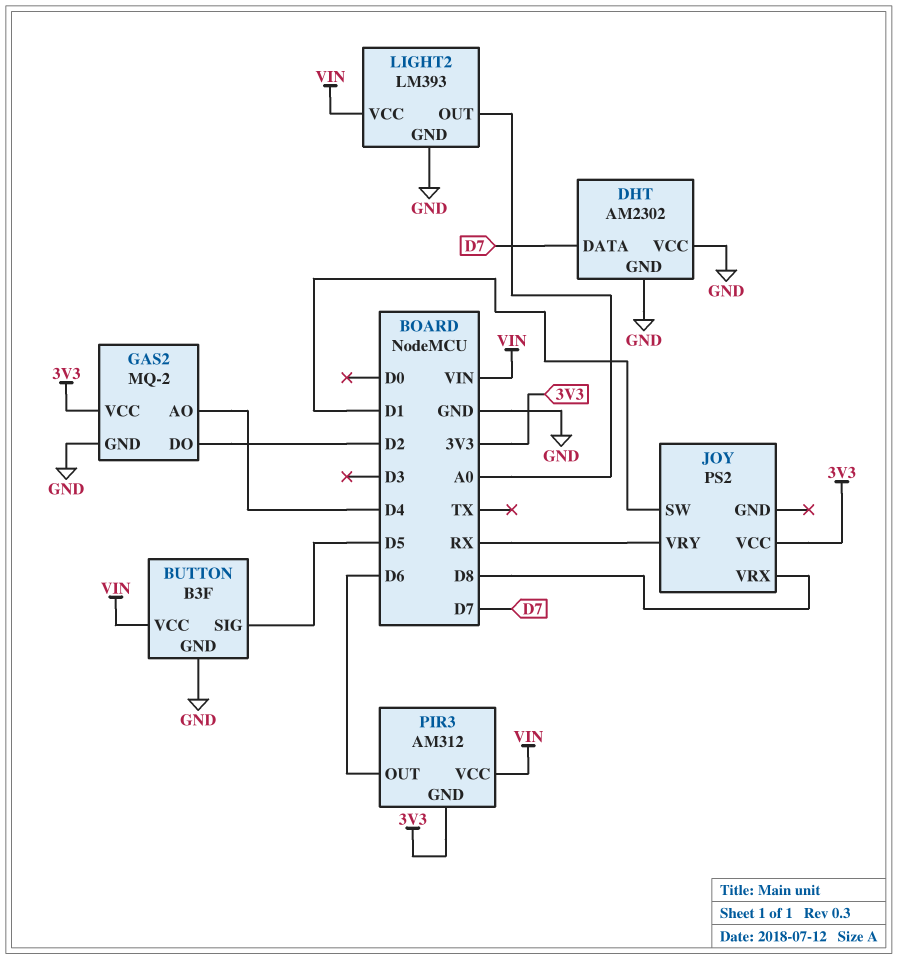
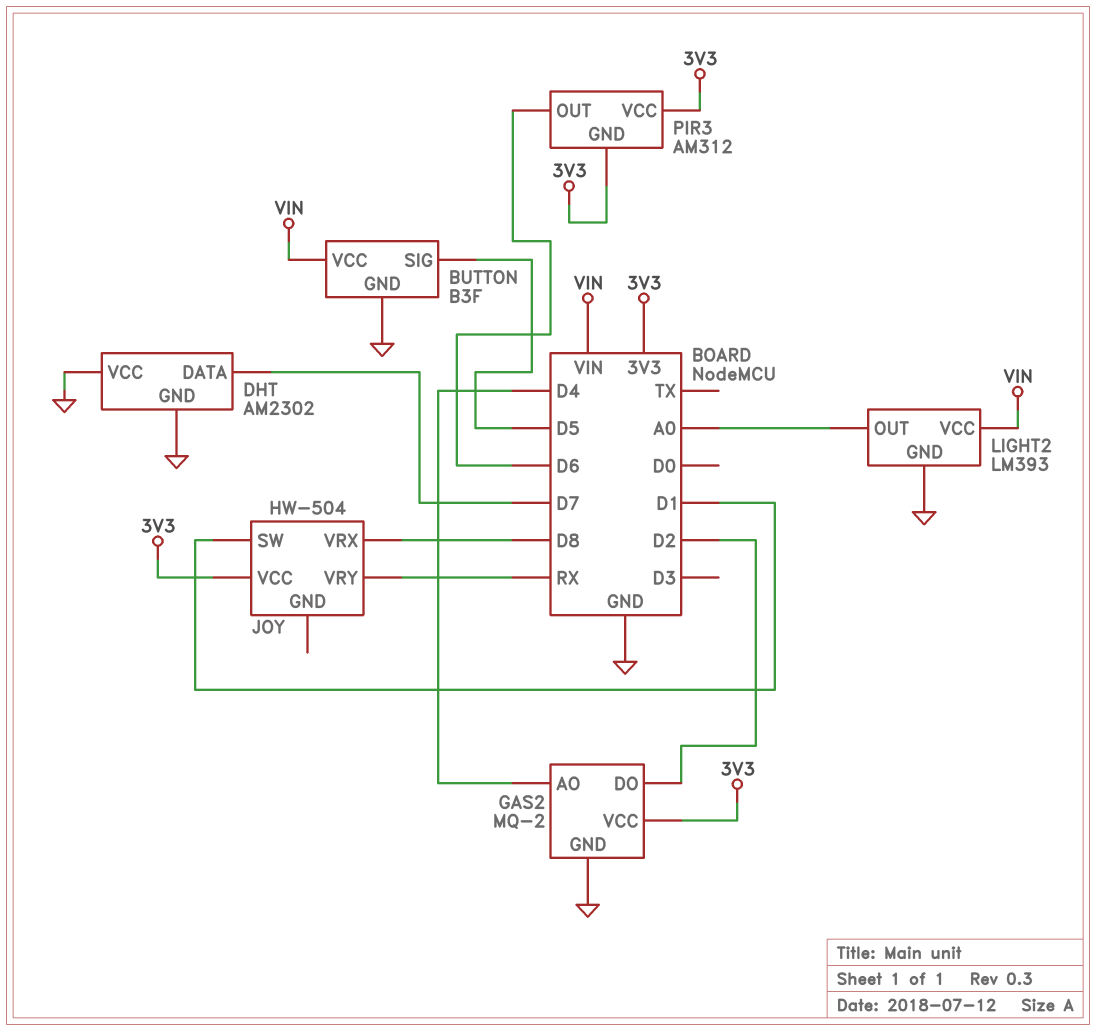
JOY: PS2 -> HW-504
PIR3 pin VCC: VIN -> 3V3

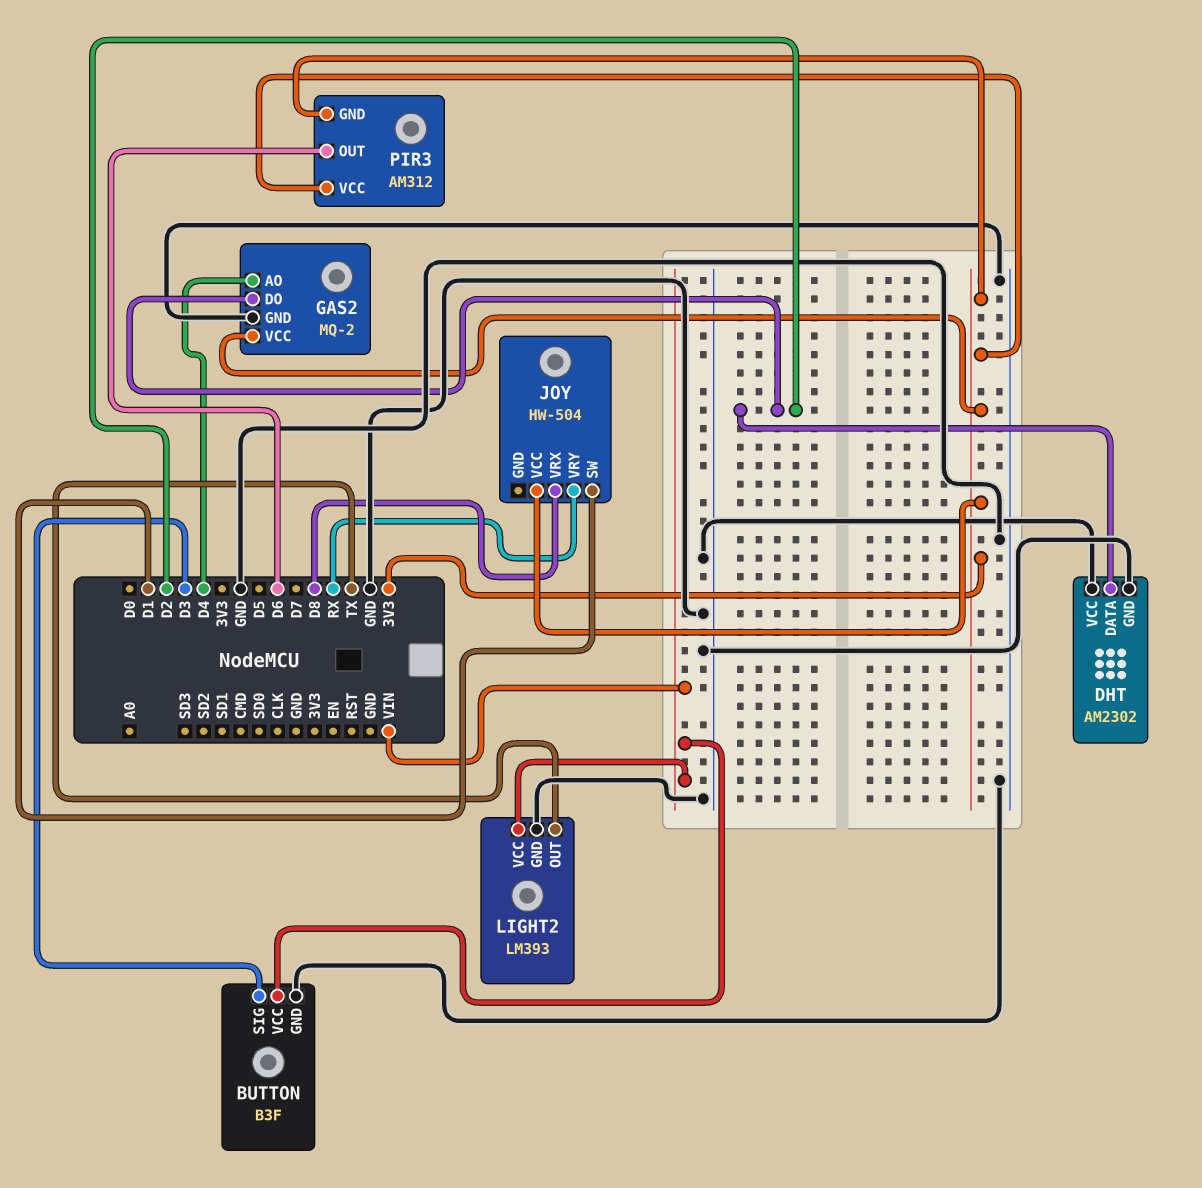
BUTTON pin SIG: D5 -> D3
DHT pin DATA: D7 -> D2
LIGHT2 pin OUT: A0 -> TX

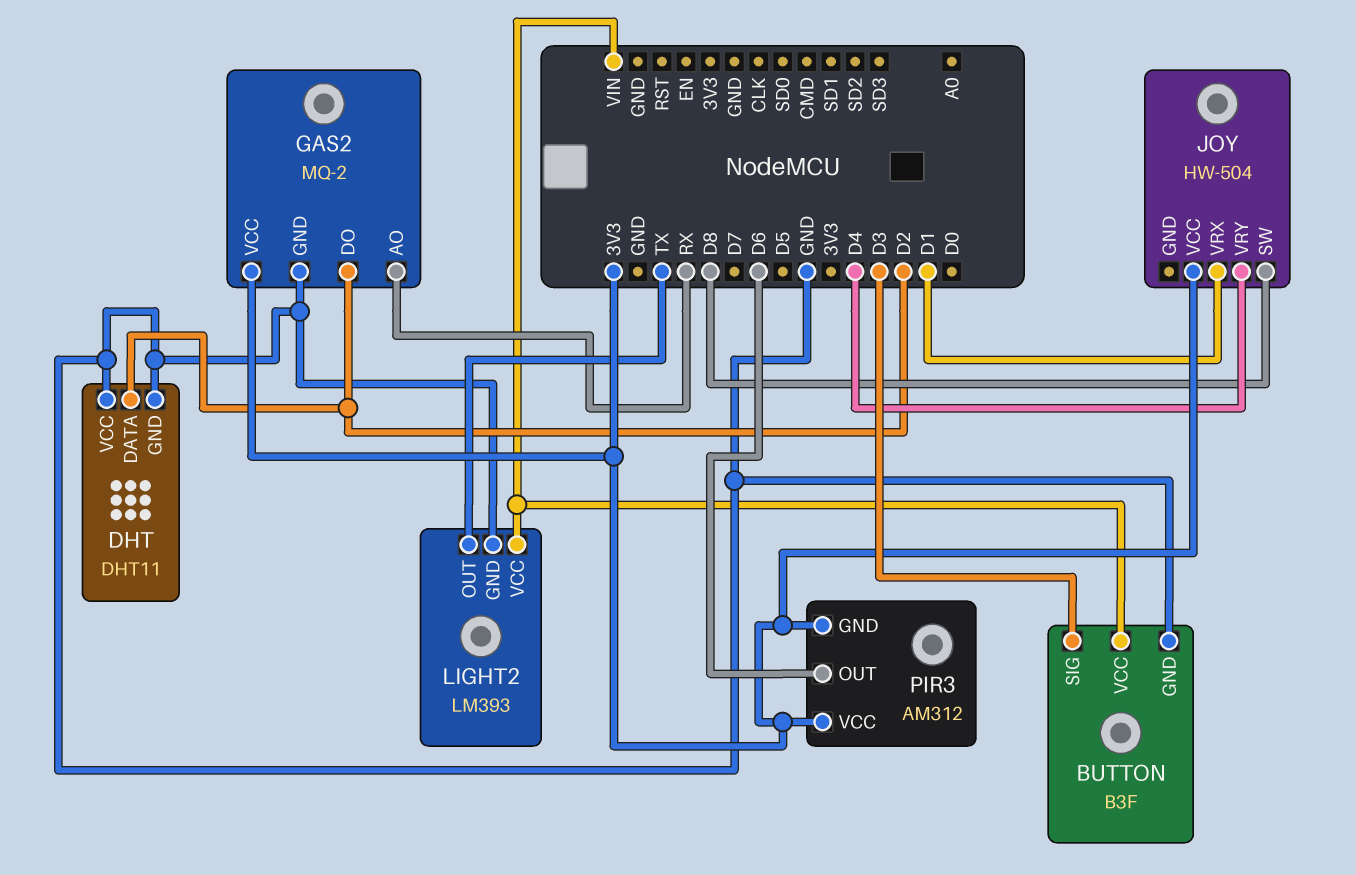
DHT: AM2302 -> DHT11
GAS2 pin AO: D4 -> RX
JOY pin SW: D1 -> D8
JOY pin VRX: D8 -> D1
JOY pin VRY: RX -> D4

